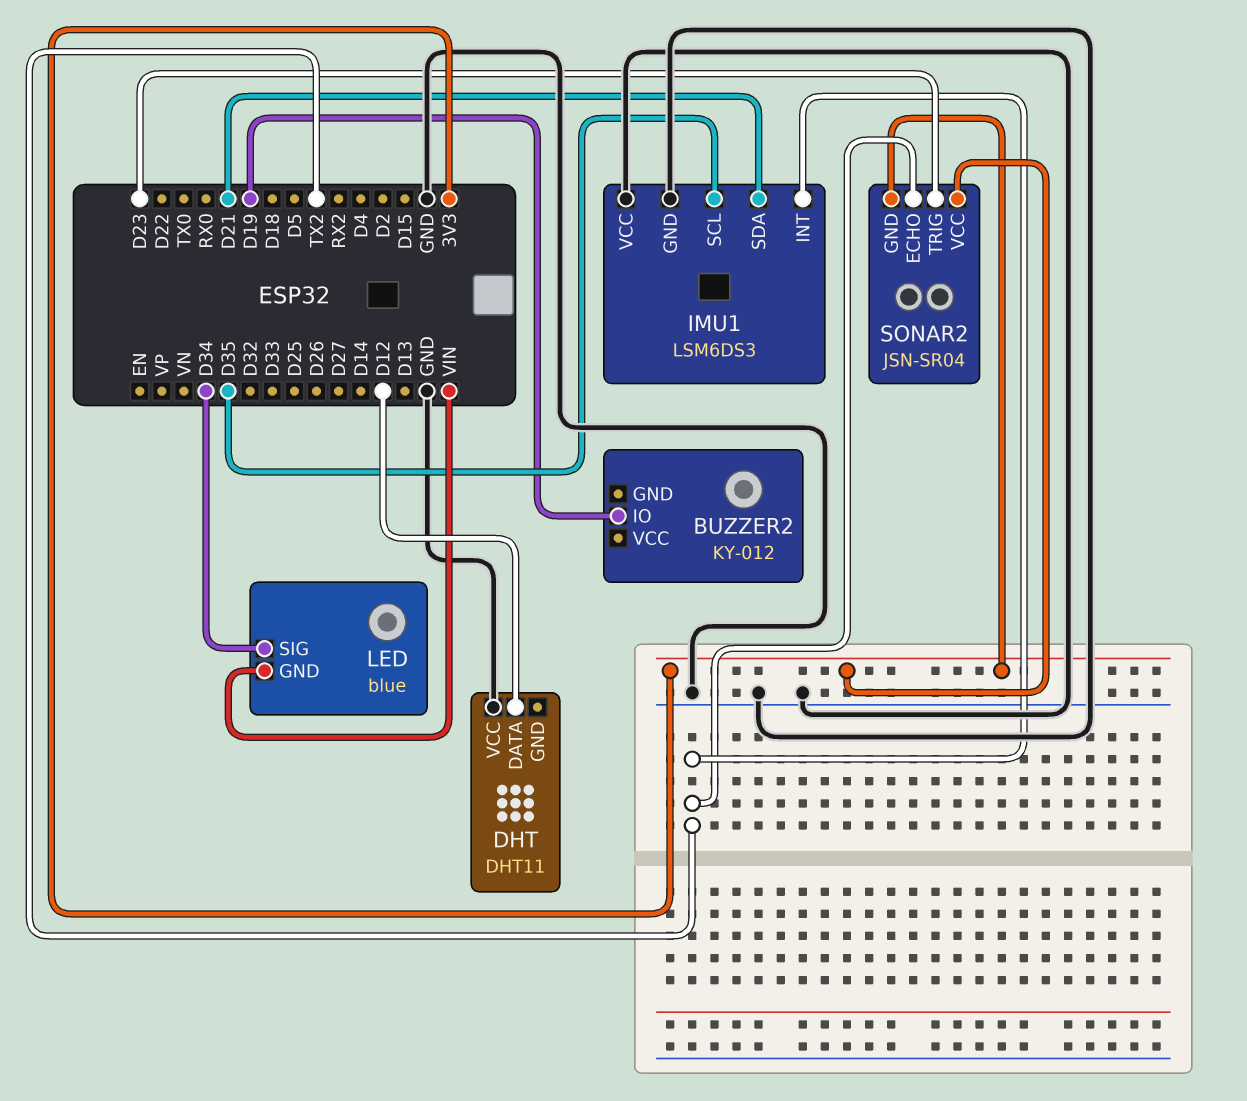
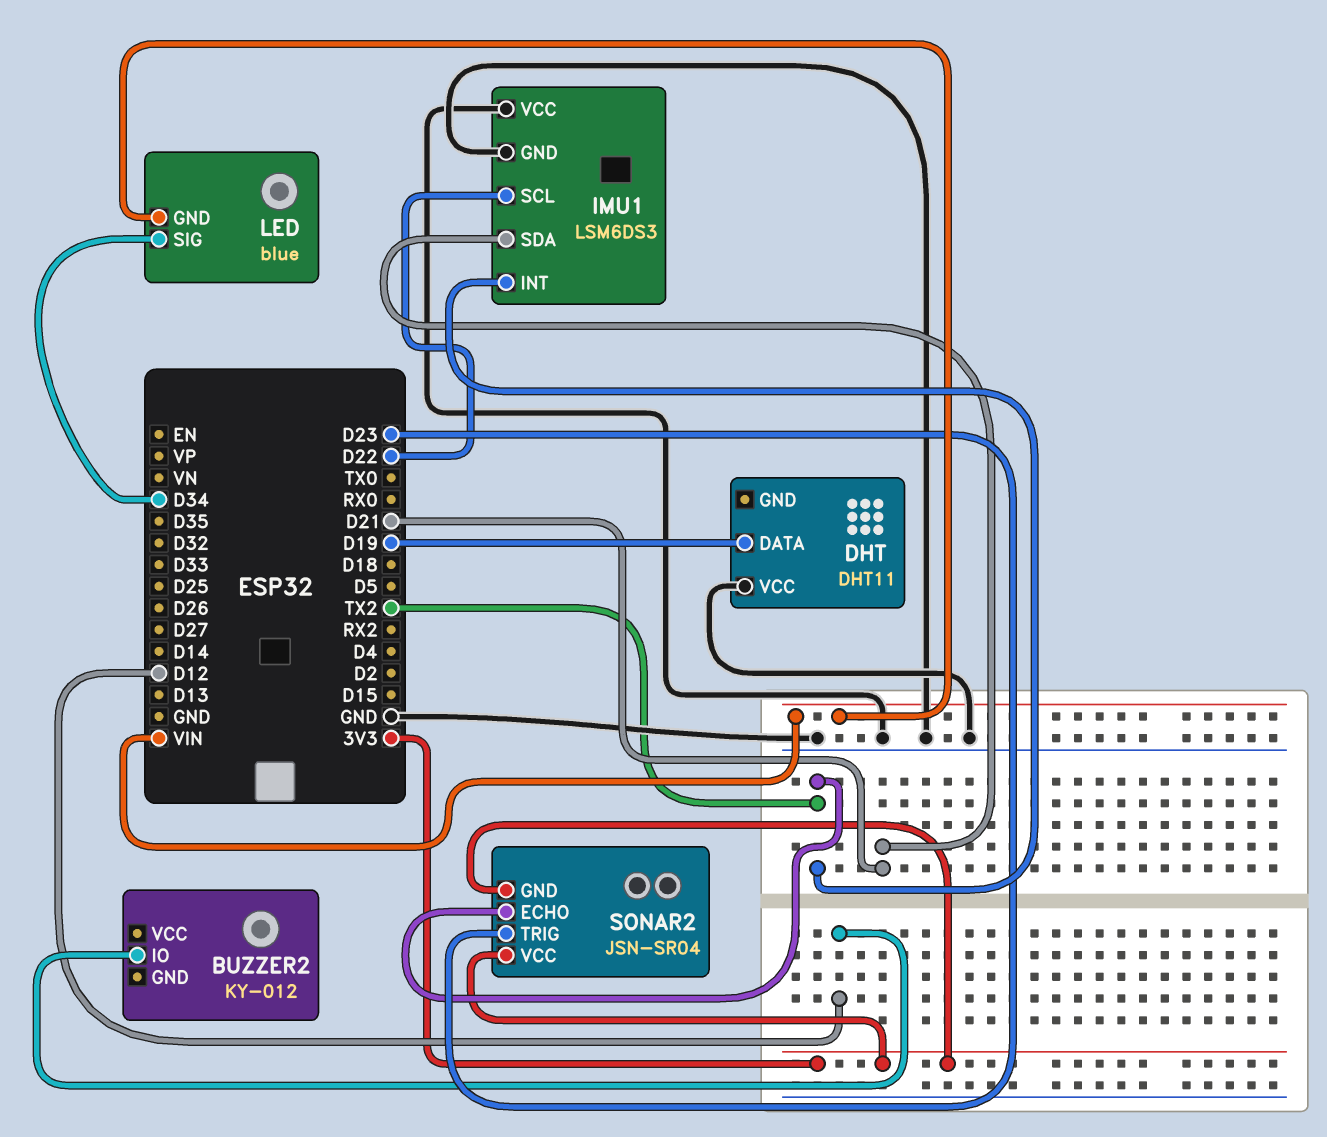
BUZZER2 pin IO: D19 -> D12
DHT pin DATA: D12 -> D19
IMU1 pin SCL: D35 -> D22

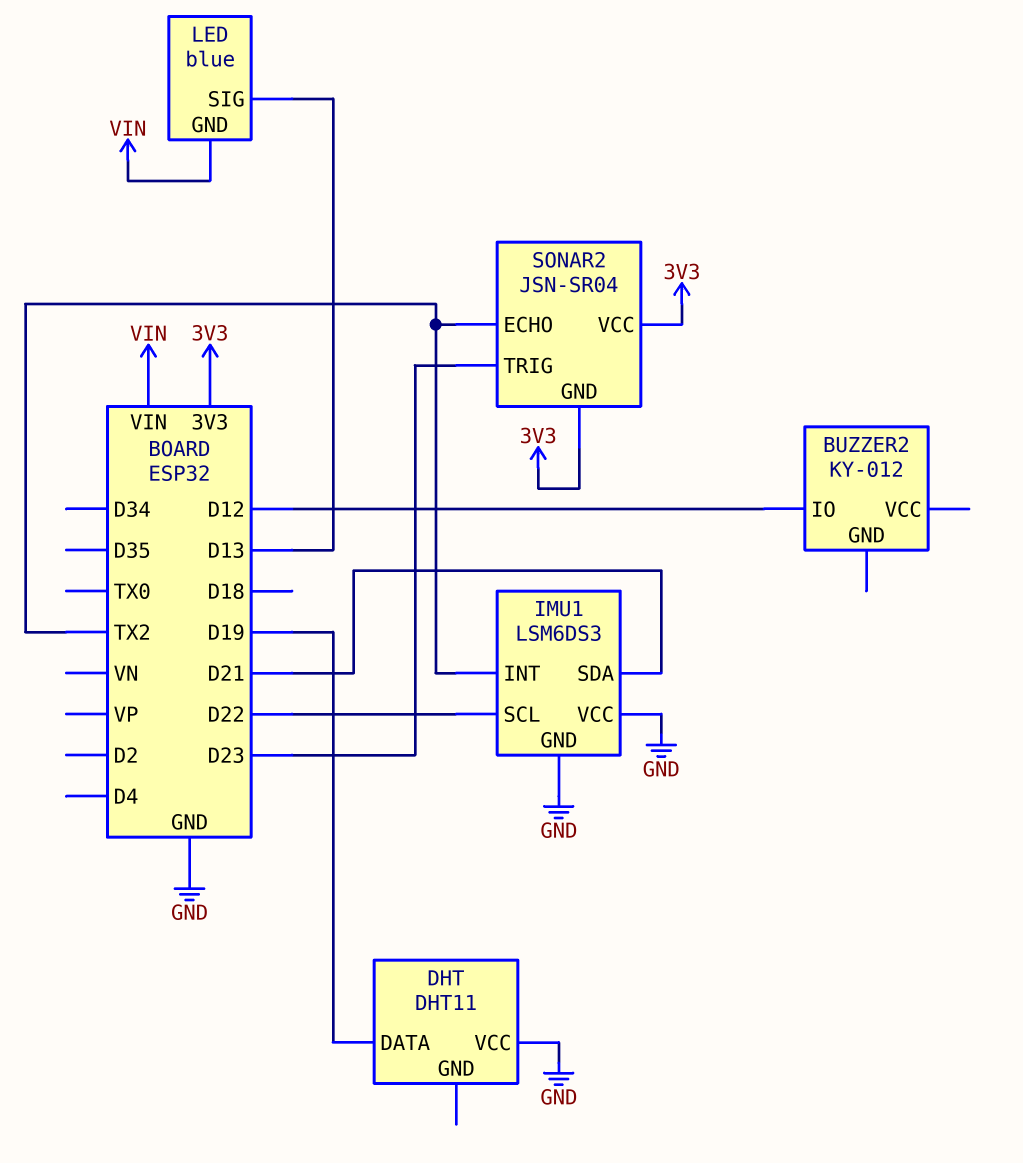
LED pin SIG: D34 -> D13

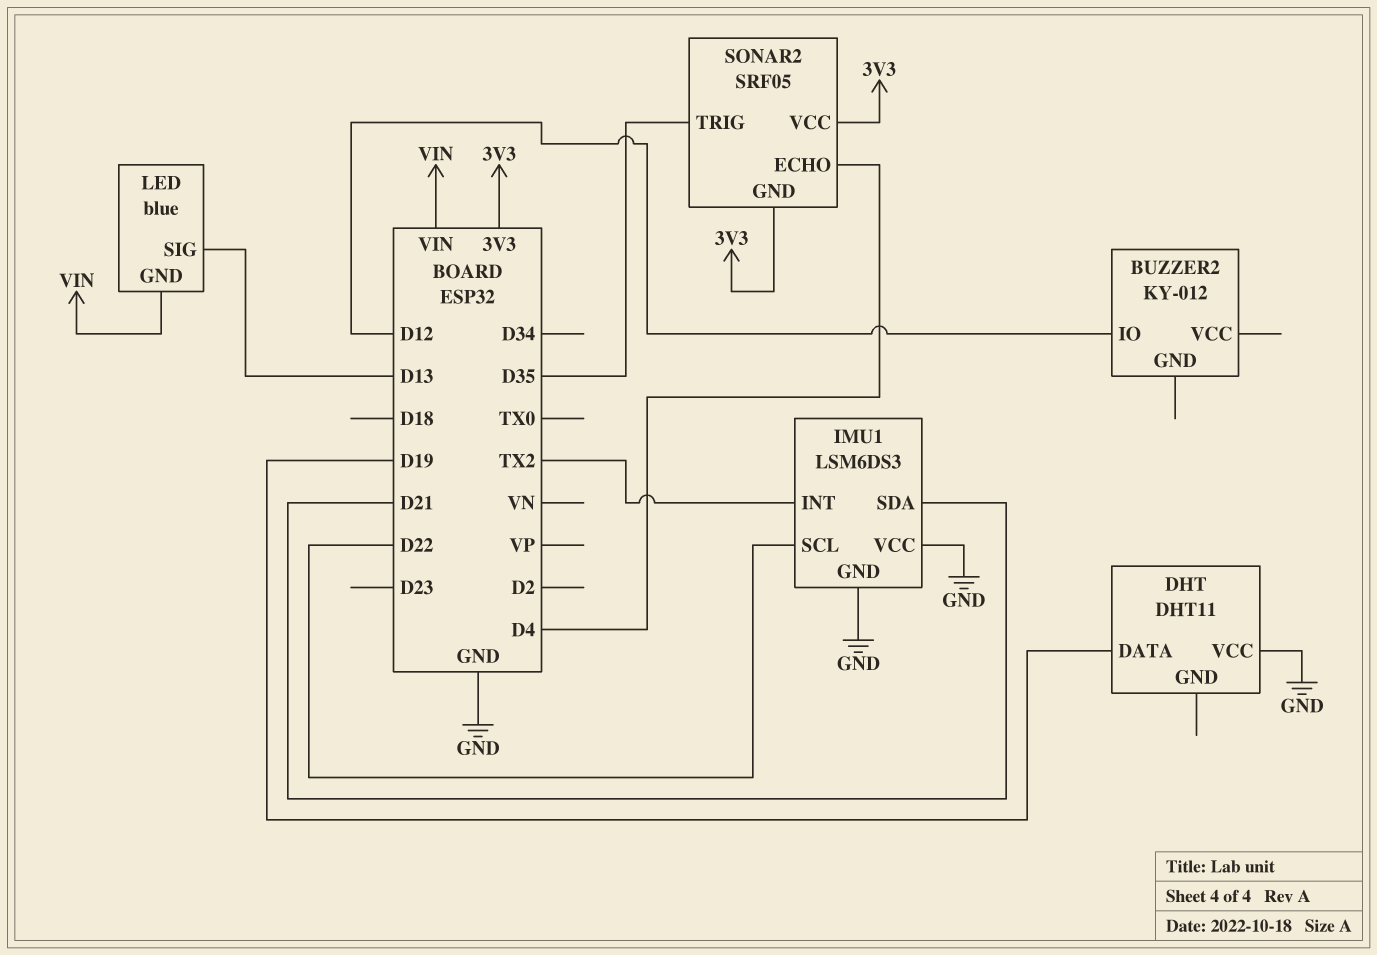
SONAR2: JSN-SR04 -> SRF05
SONAR2 pin ECHO: TX2 -> D4
SONAR2 pin TRIG: D23 -> D35

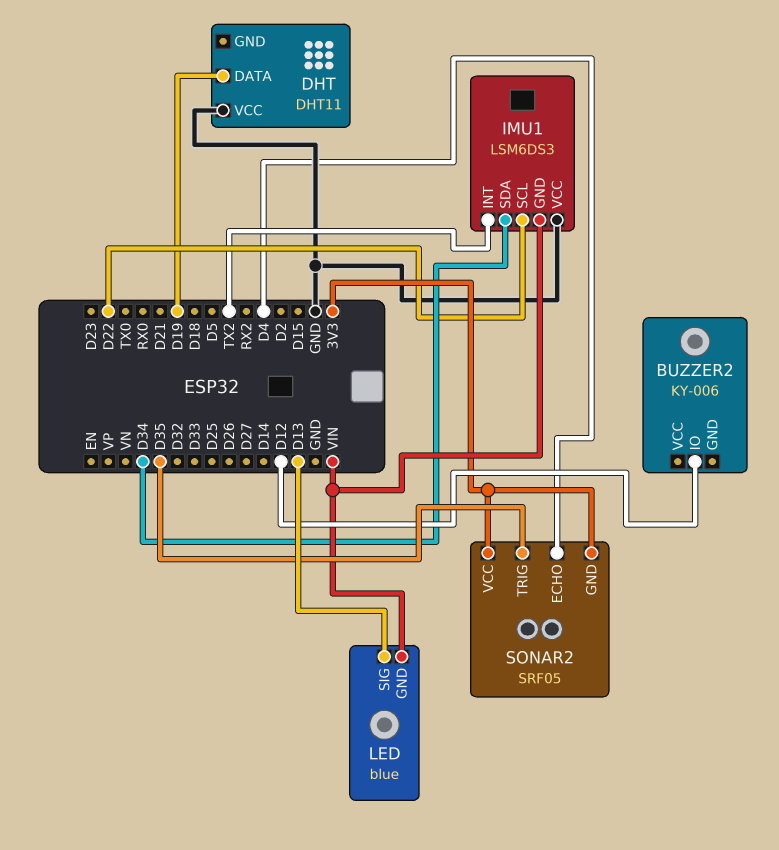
BUZZER2: KY-012 -> KY-006
IMU1 pin GND: GND -> VIN
IMU1 pin SDA: D21 -> D34

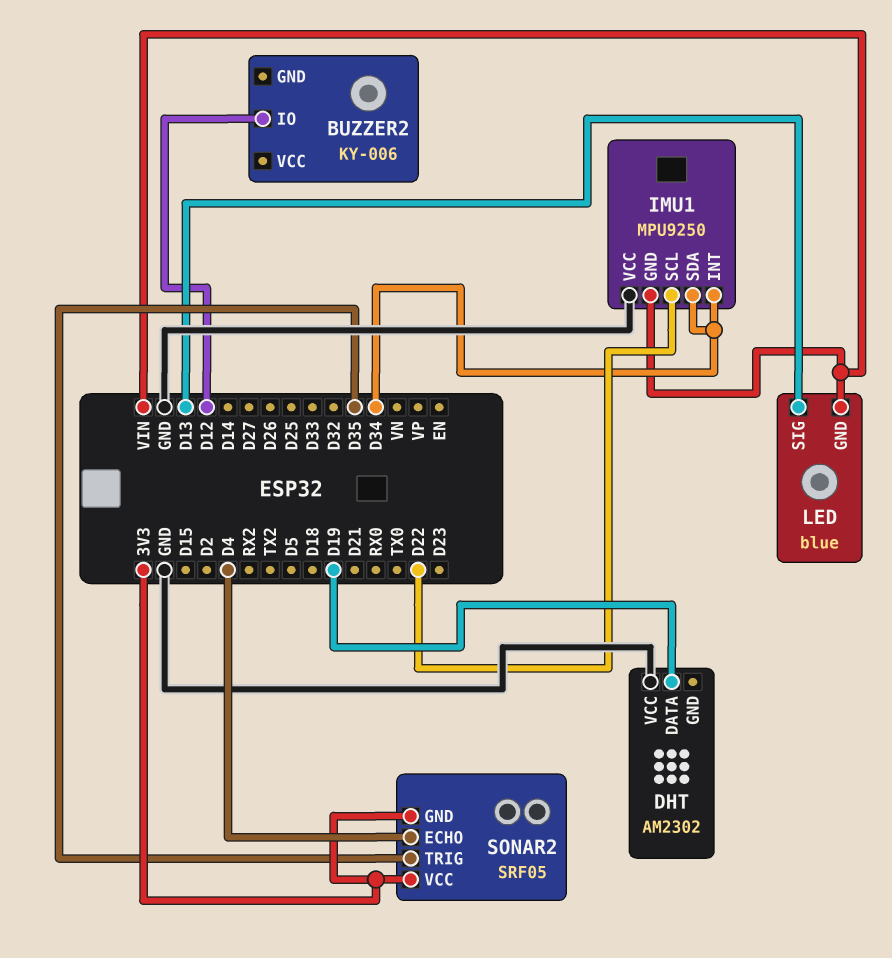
DHT: DHT11 -> AM2302
IMU1: LSM6DS3 -> MPU9250
IMU1 pin INT: TX2 -> D34

